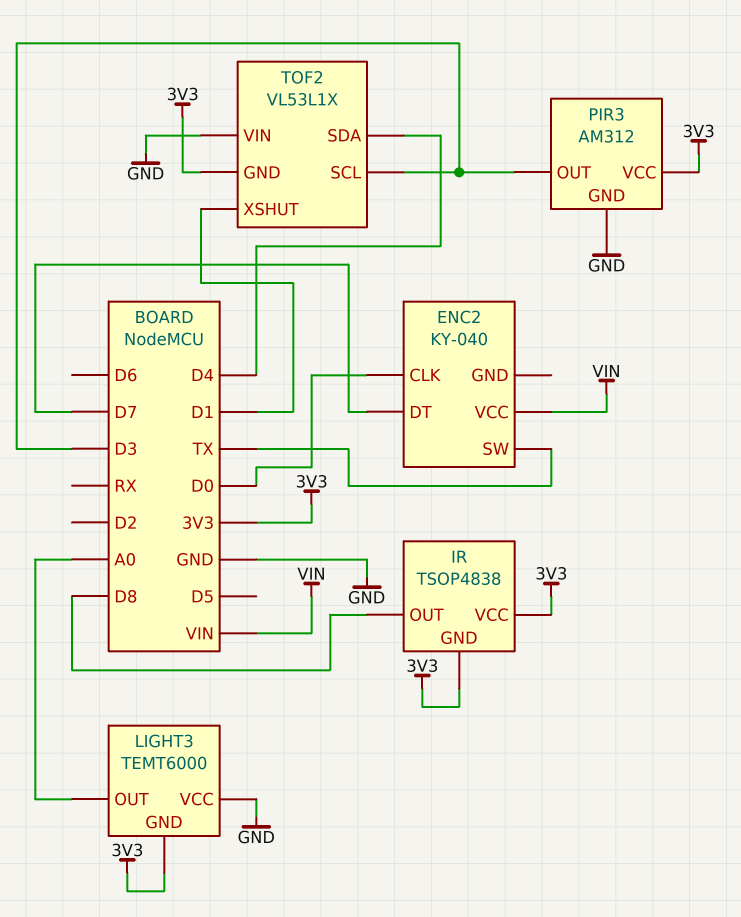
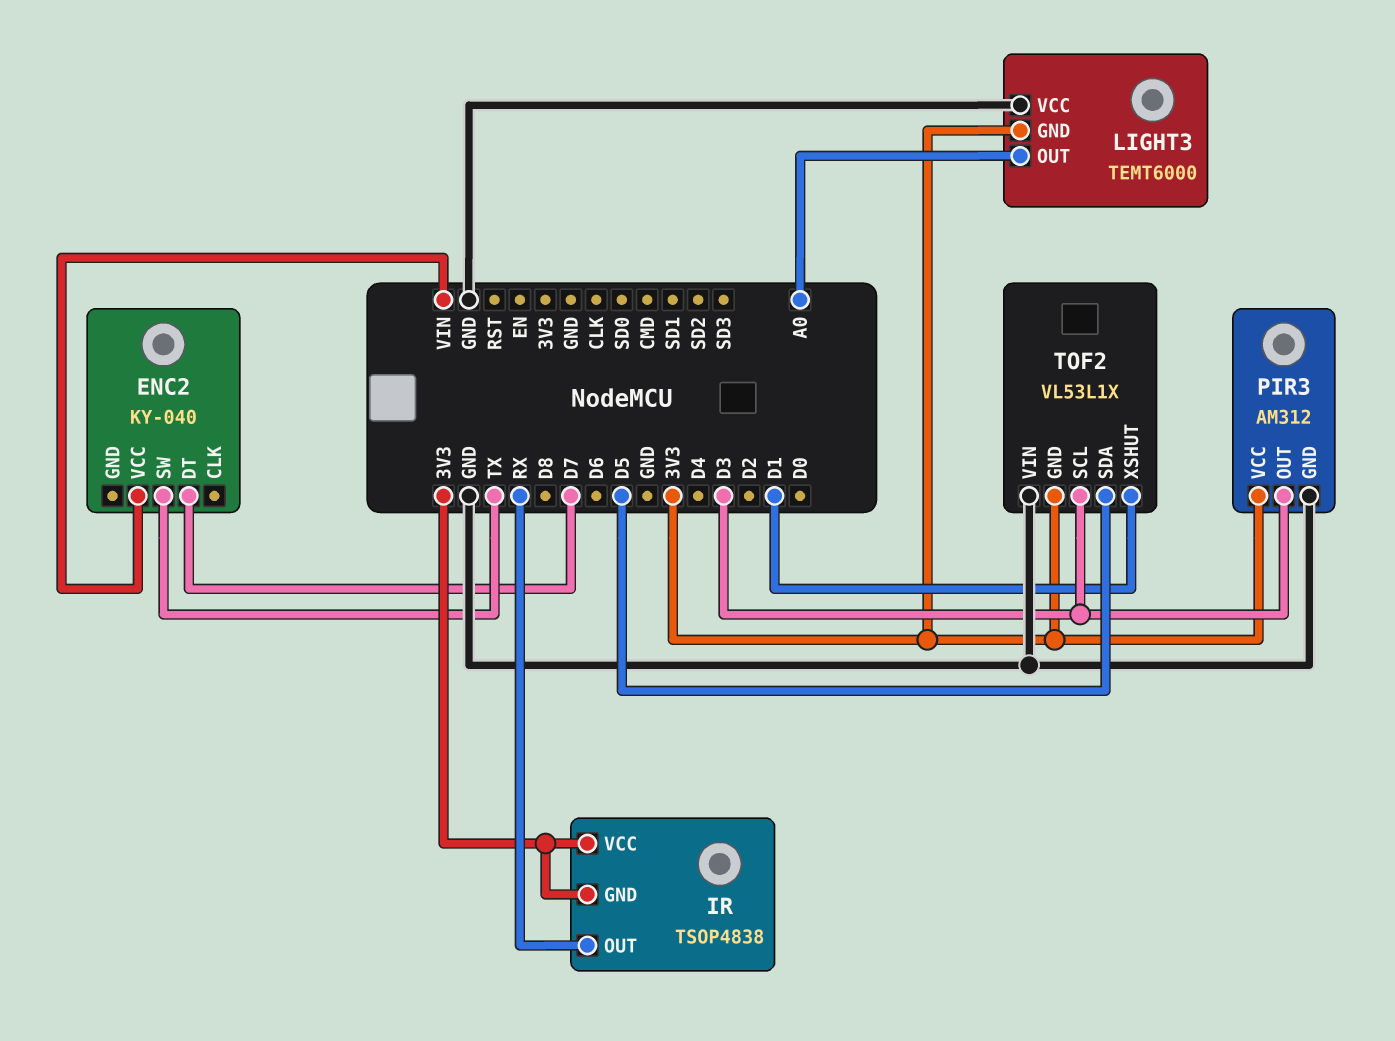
ENC2 pin CLK: D0 -> none
IR pin OUT: D8 -> RX
TOF2 pin SDA: D4 -> D5

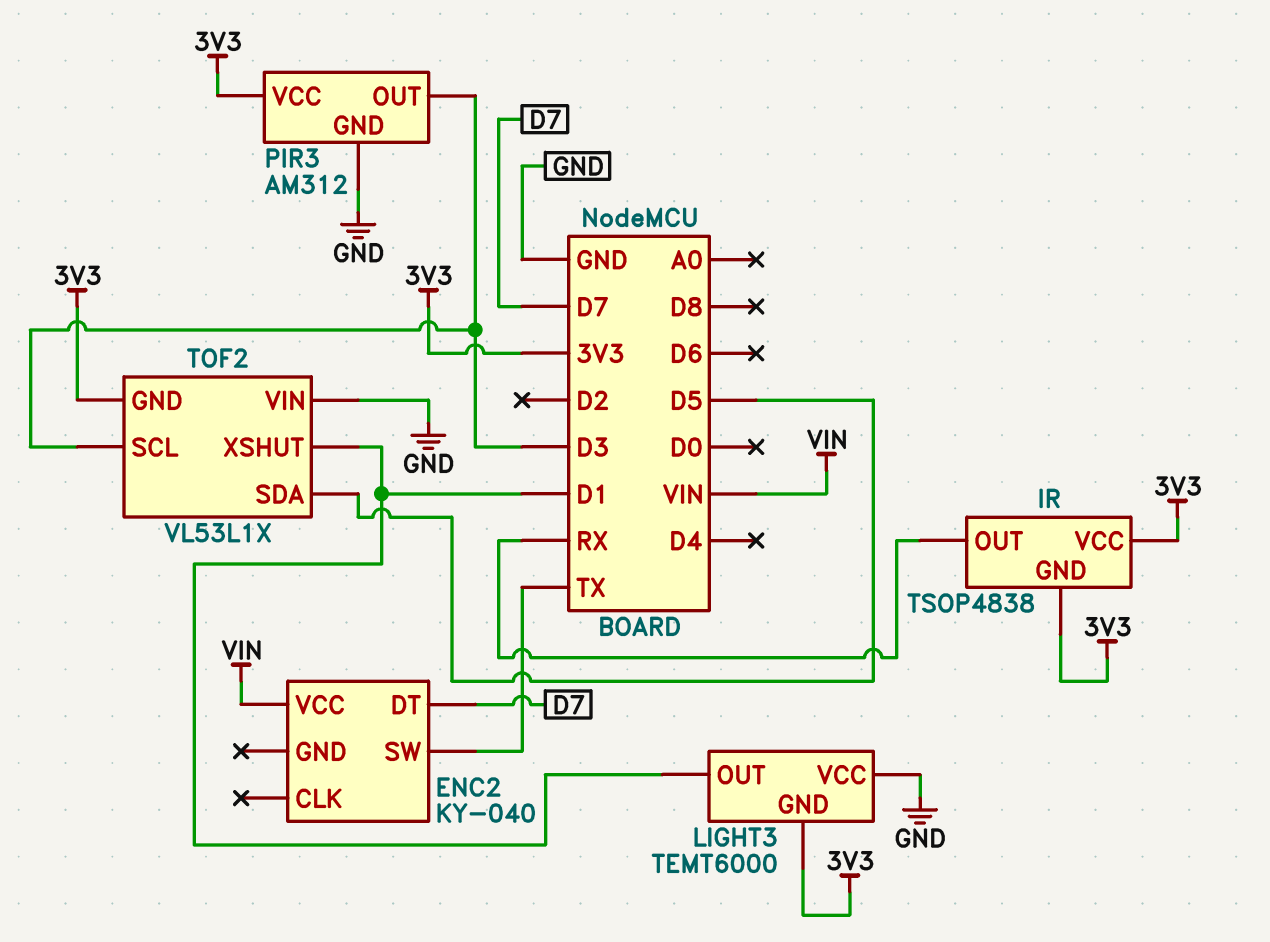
LIGHT3 pin OUT: A0 -> D1

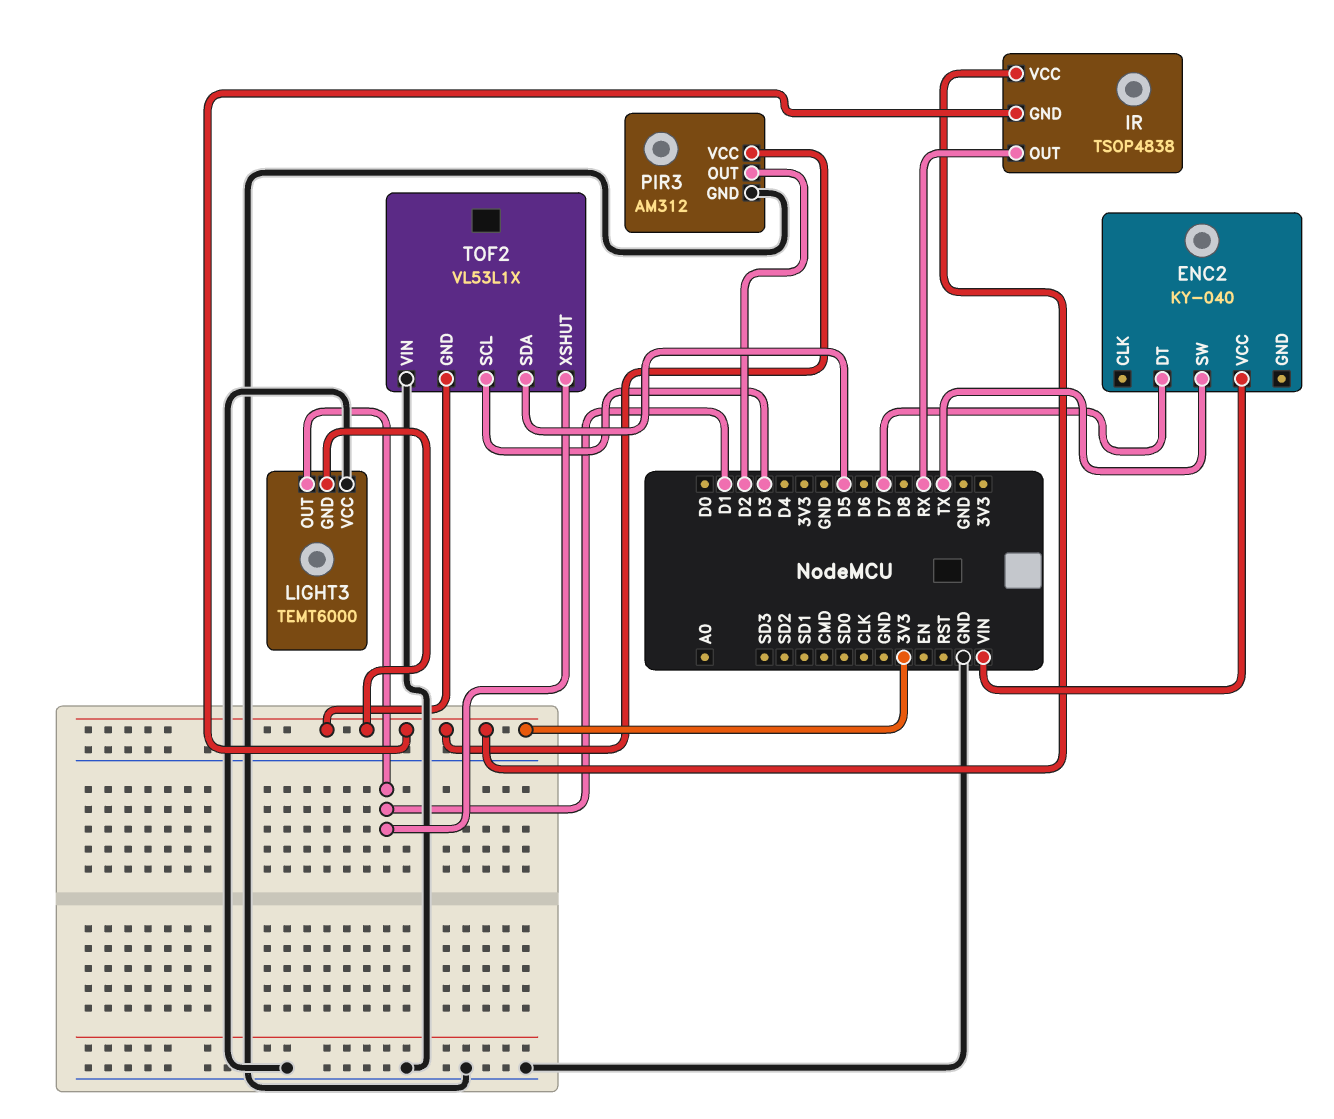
PIR3 pin OUT: D3 -> D2

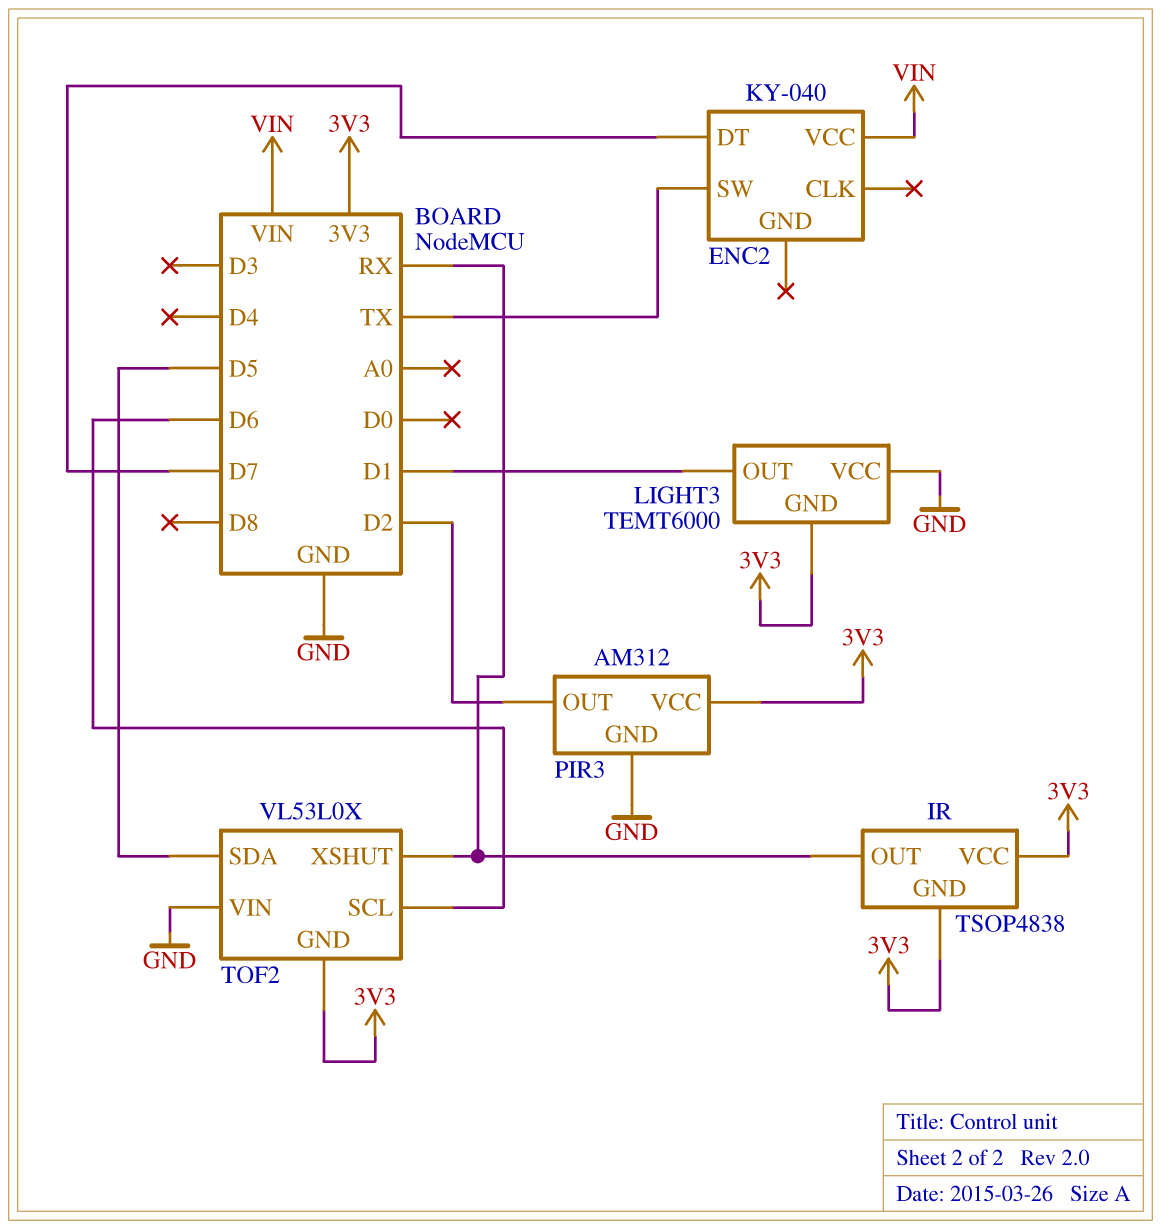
TOF2: VL53L1X -> VL53L0X
TOF2 pin SCL: D3 -> D6
TOF2 pin XSHUT: D1 -> RX

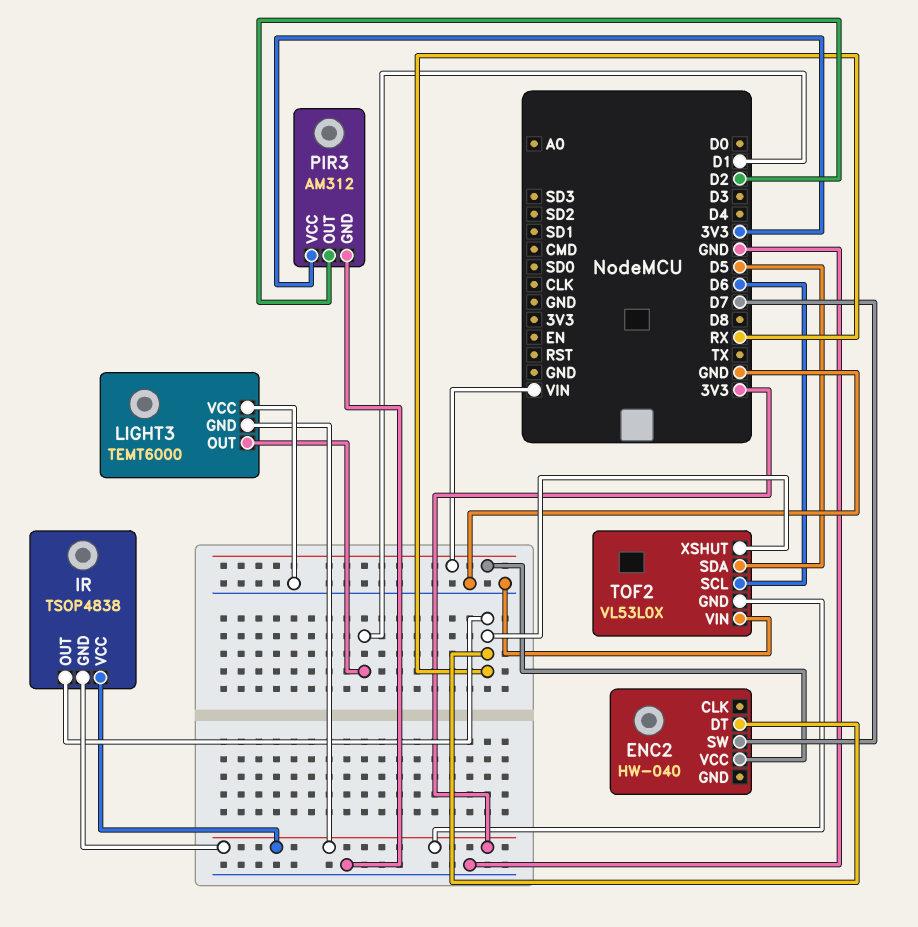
ENC2: KY-040 -> HW-040
ENC2 pin DT: D7 -> RX
ENC2 pin SW: TX -> D7

